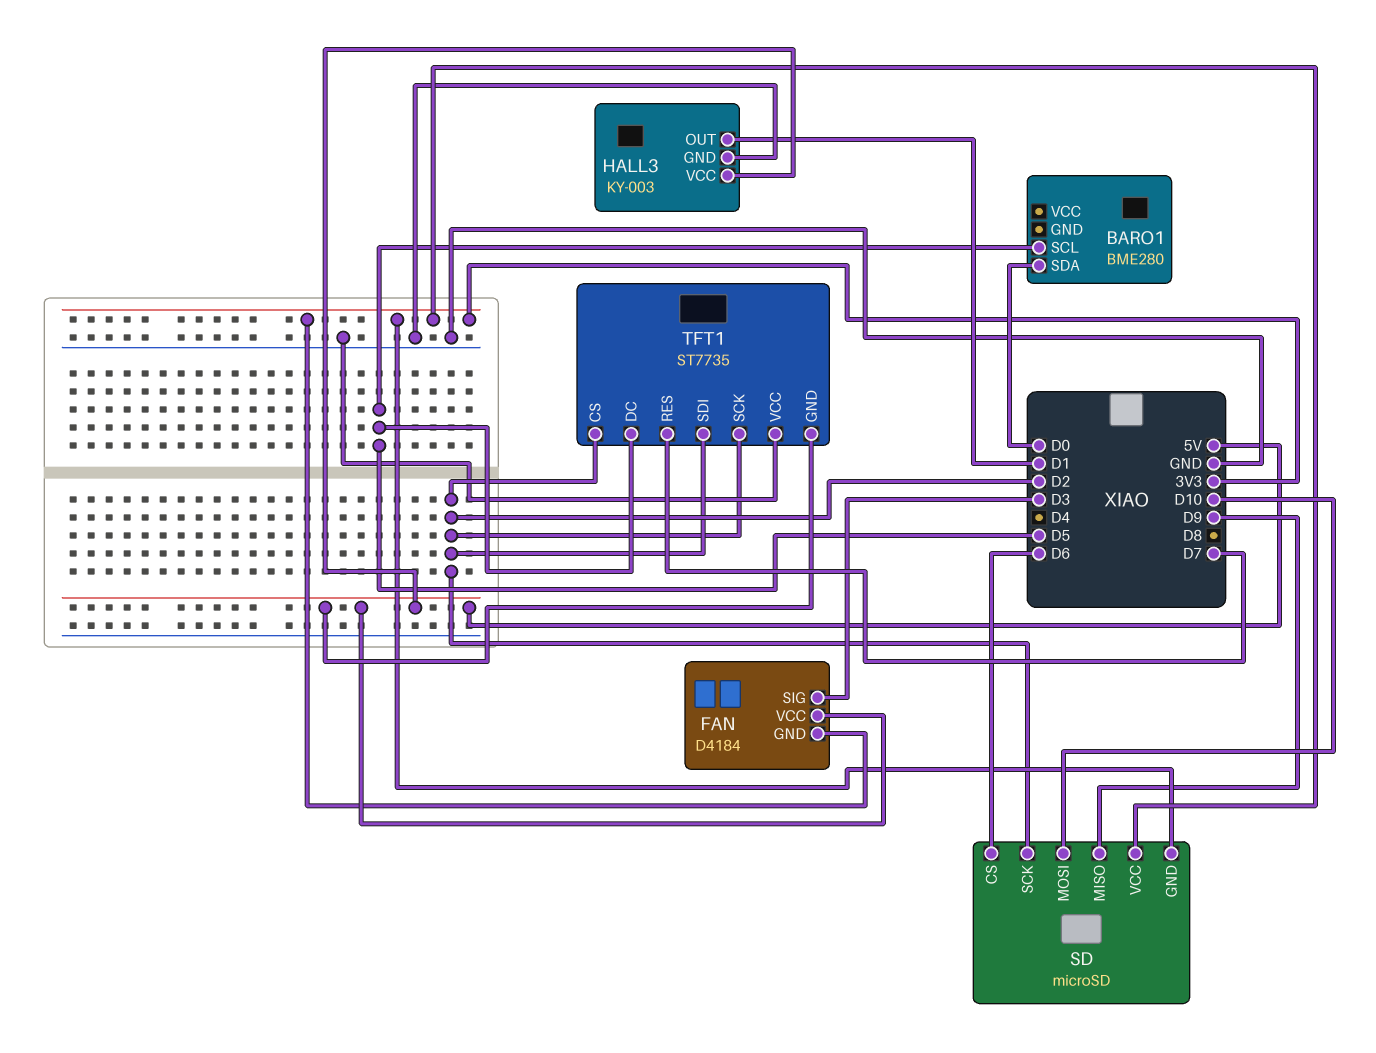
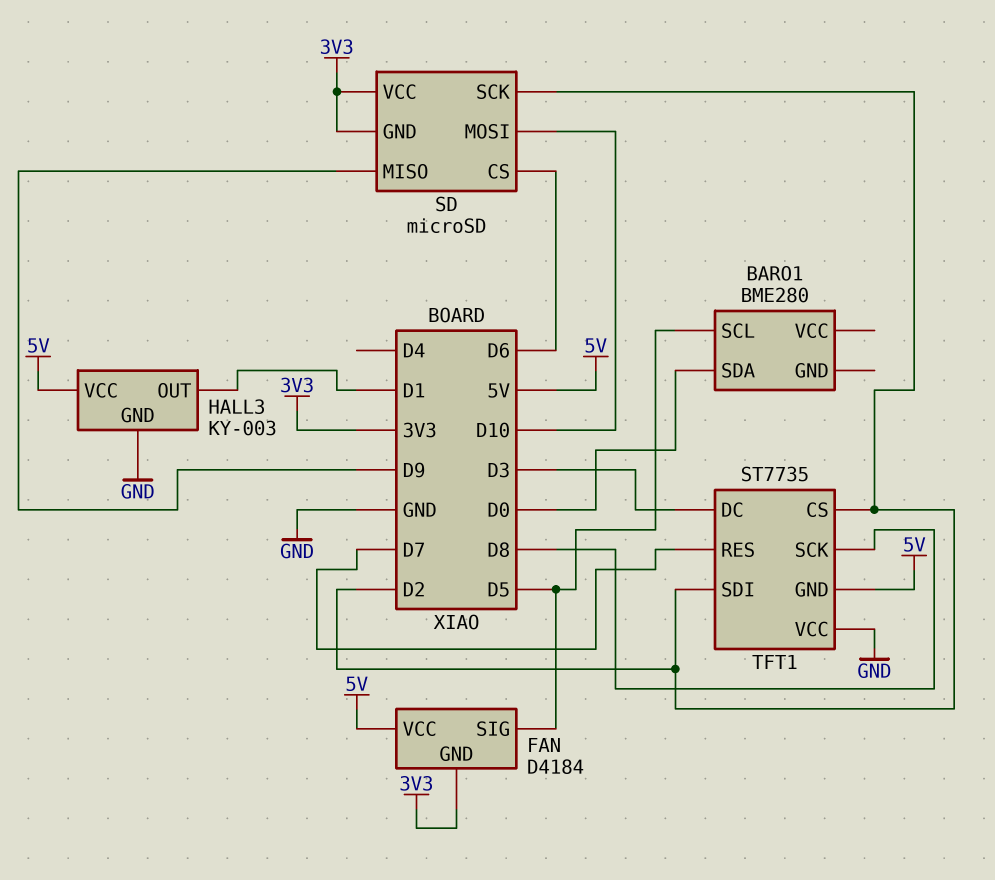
FAN pin SIG: D3 -> D5
TFT1 pin DC: D5 -> D3
TFT1 pin SCK: D2 -> D8

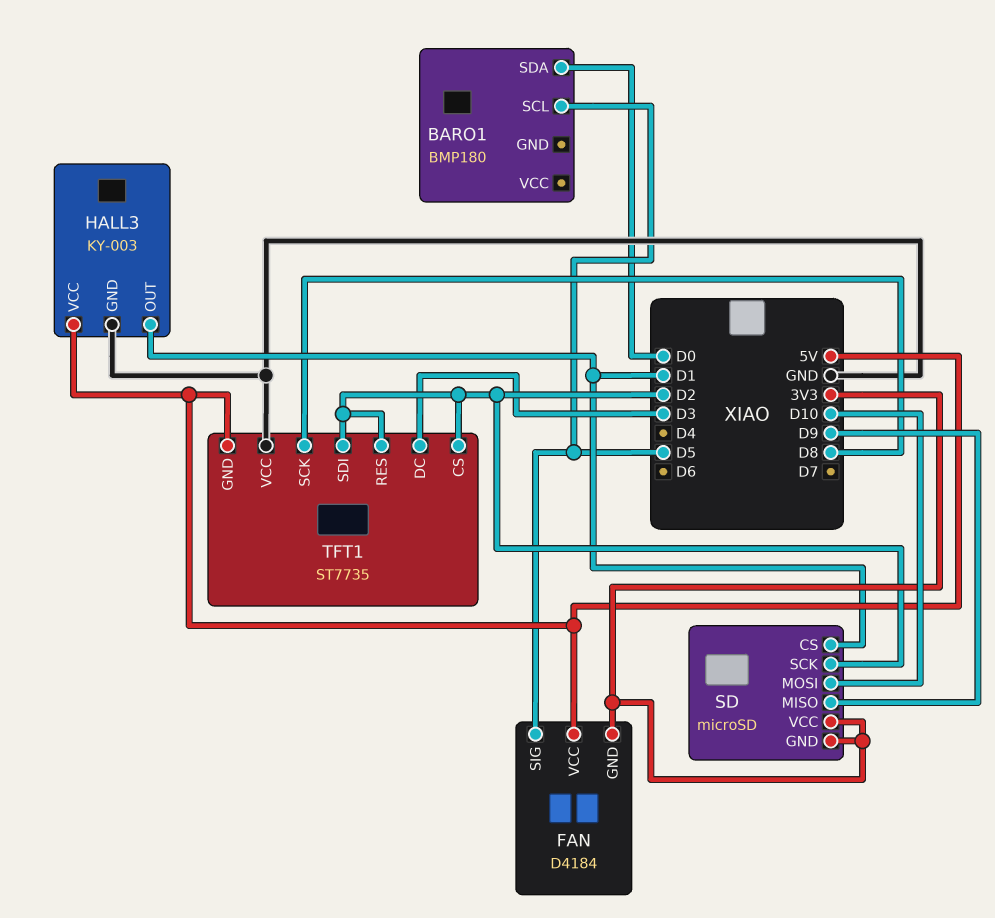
BARO1: BME280 -> BMP180
SD pin CS: D6 -> D1
TFT1 pin RES: D7 -> D2

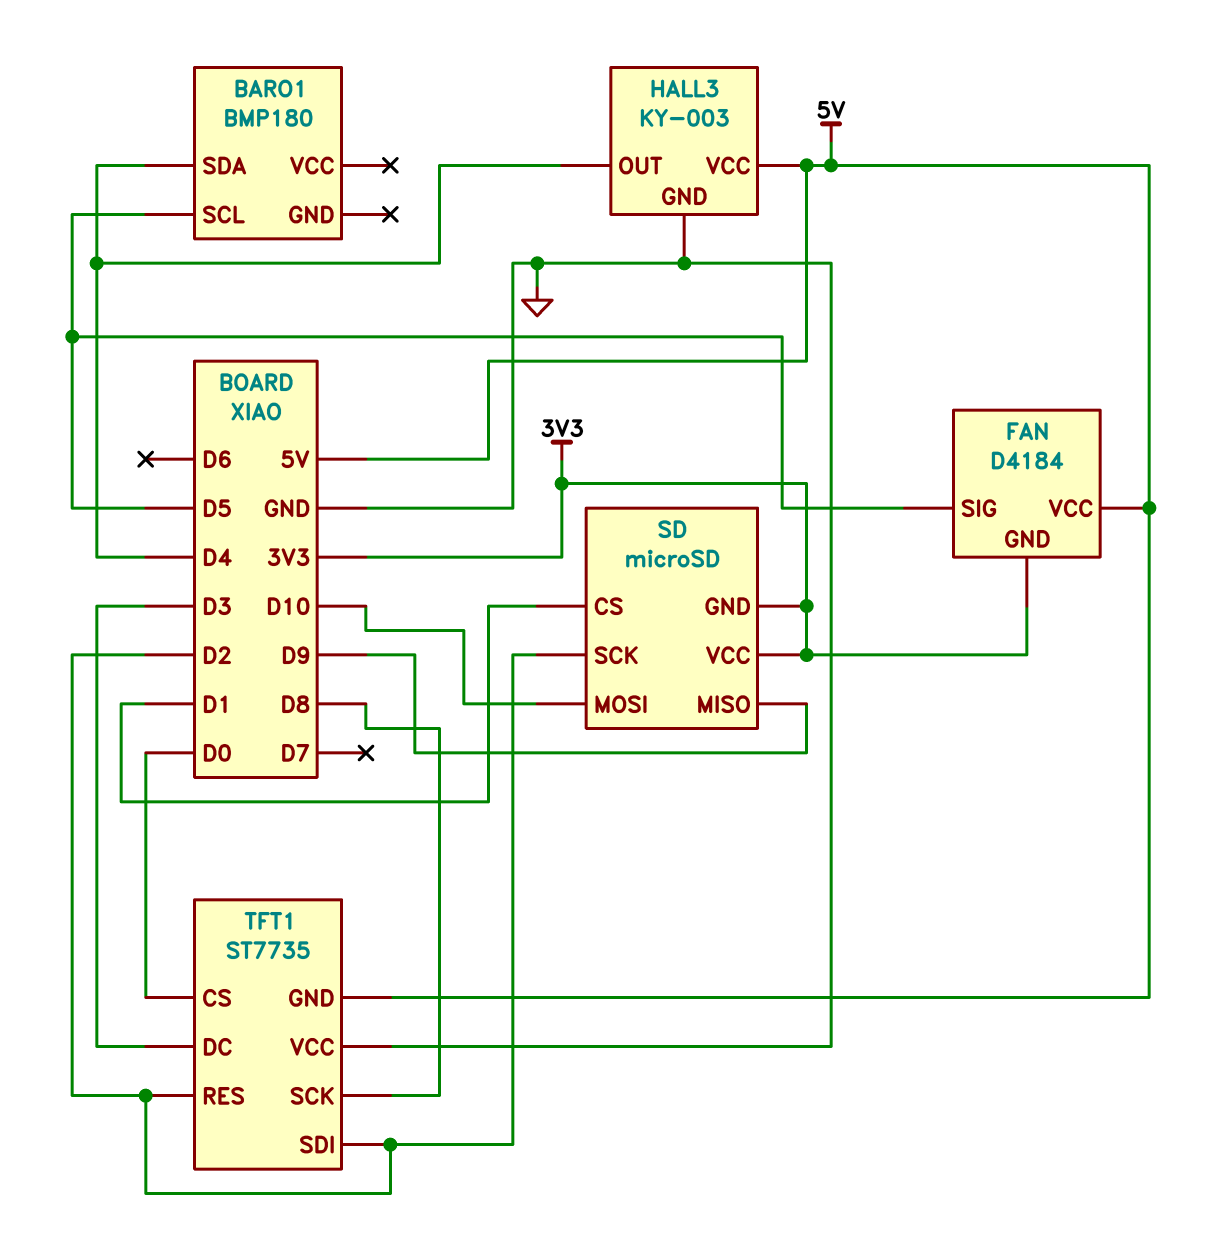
BARO1 pin SDA: D0 -> D4
HALL3 pin OUT: D1 -> D4
TFT1 pin CS: D2 -> D0

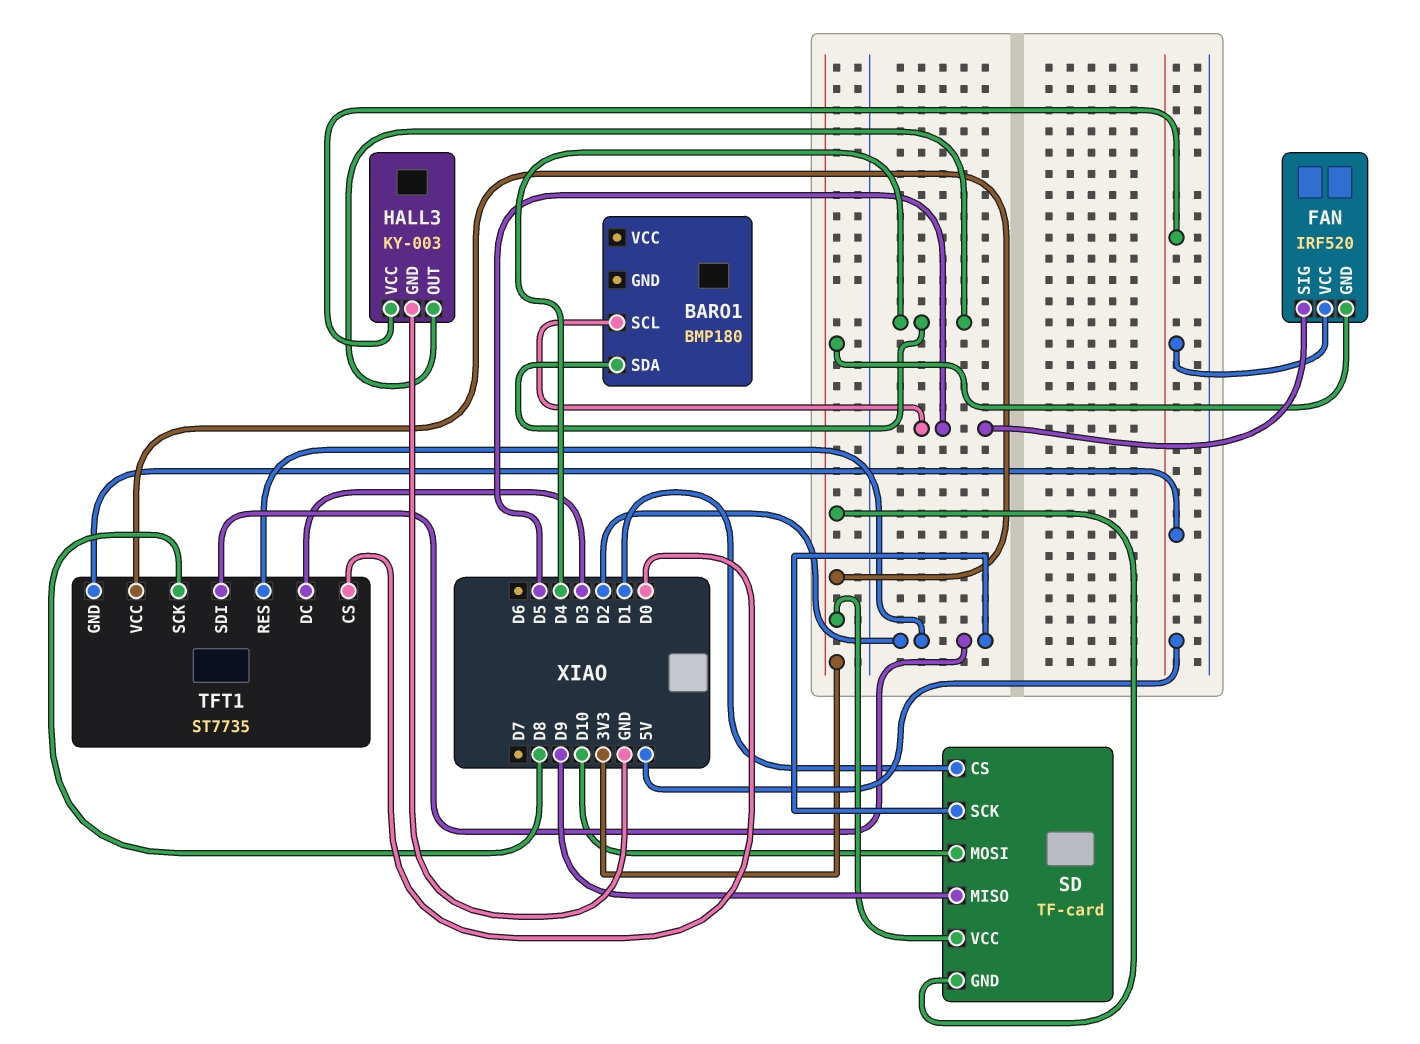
FAN: D4184 -> IRF520
SD: microSD -> TF-card
TFT1 pin VCC: GND -> 3V3

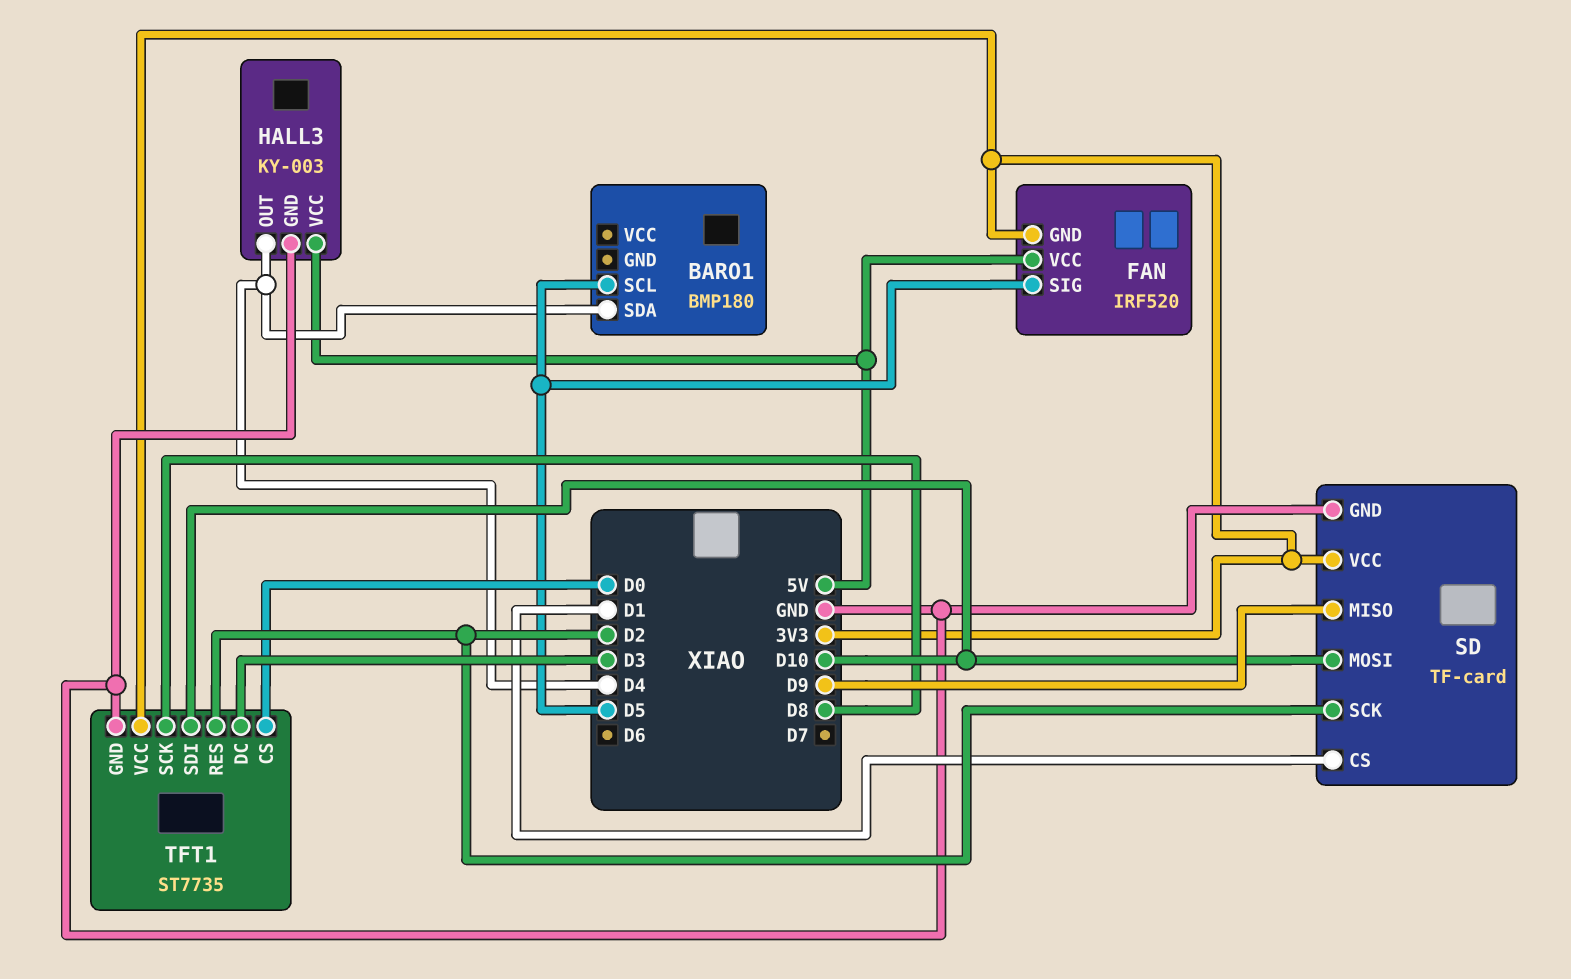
SD pin GND: 3V3 -> GND
TFT1 pin GND: 5V -> GND
TFT1 pin SDI: D2 -> D10

